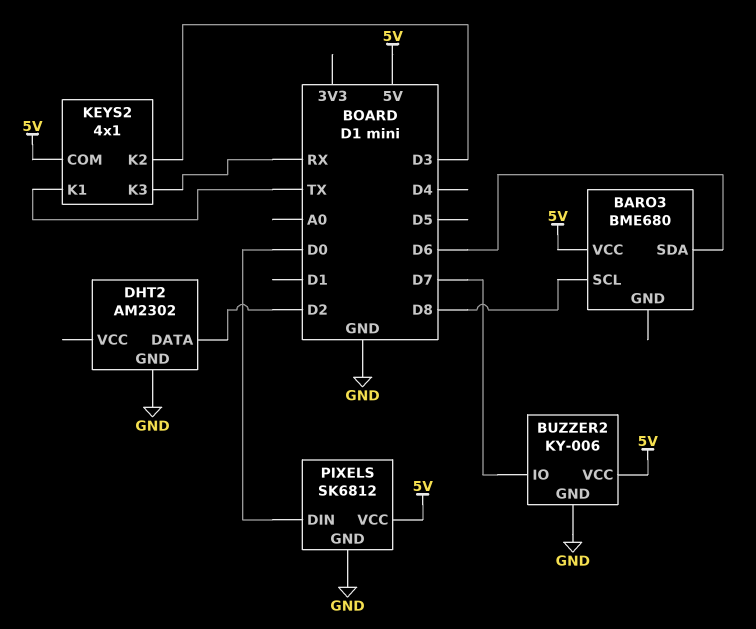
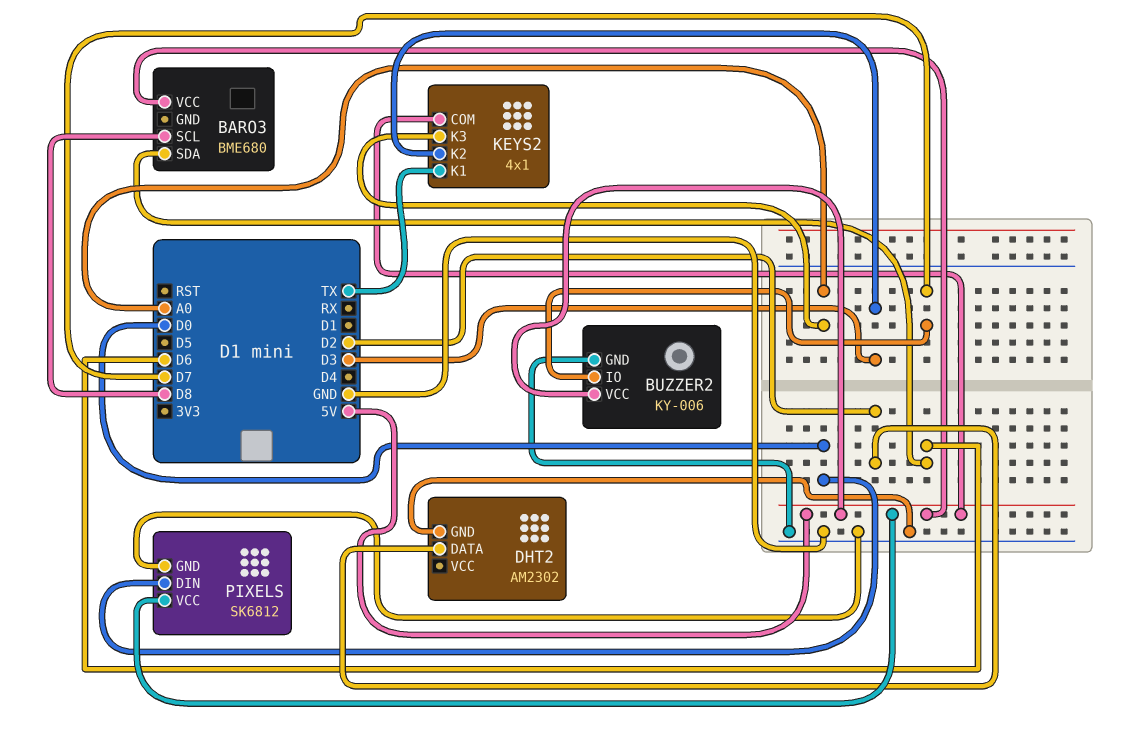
KEYS2 pin K3: RX -> A0

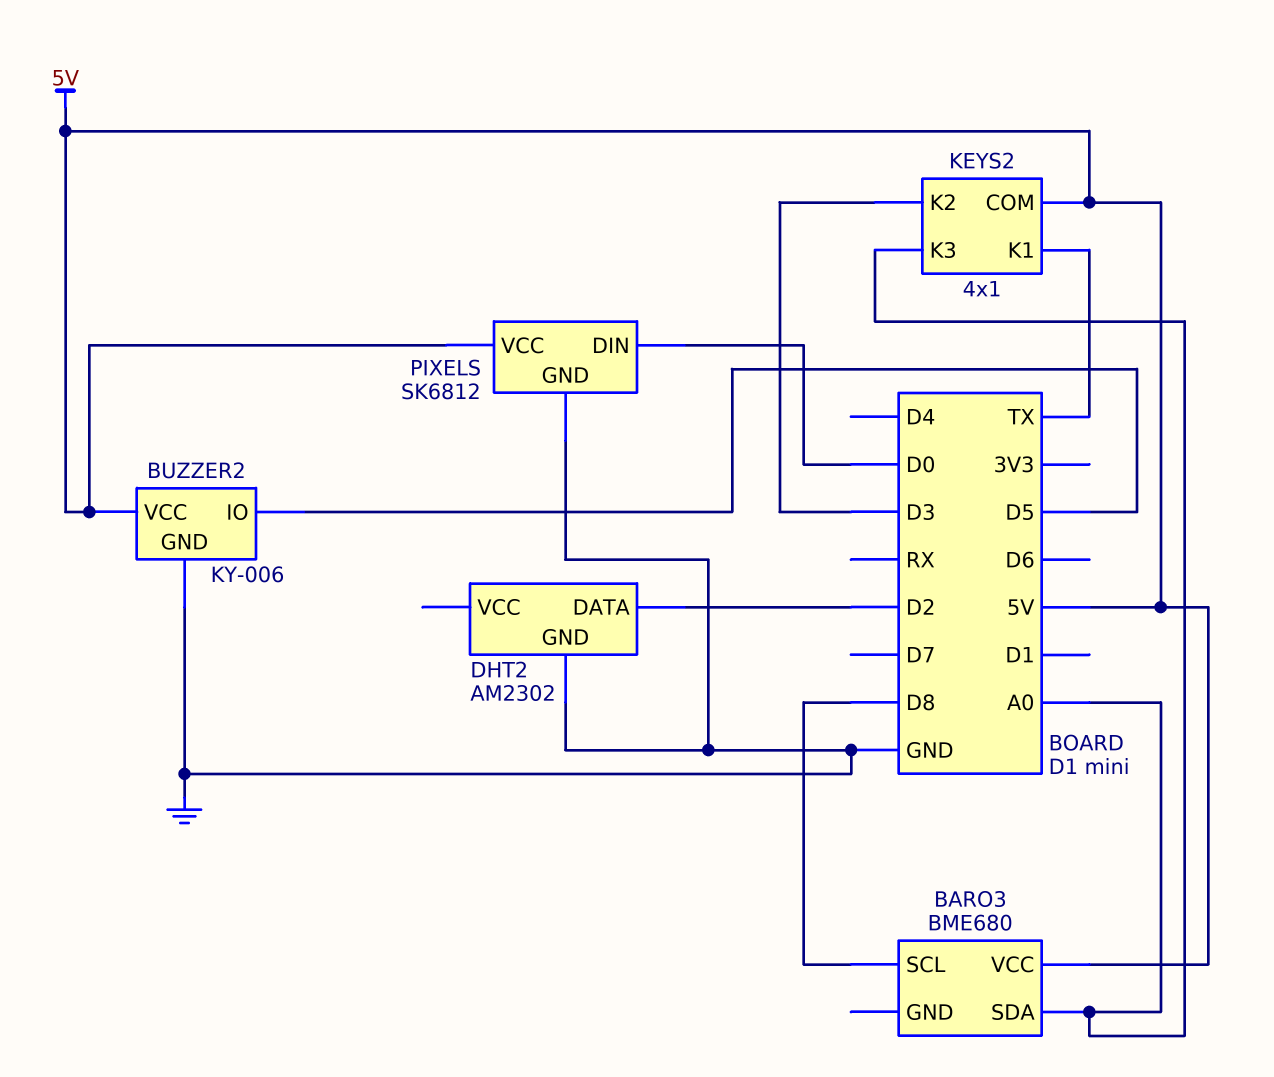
BARO3 pin SDA: D6 -> A0
BUZZER2 pin IO: D7 -> D5

